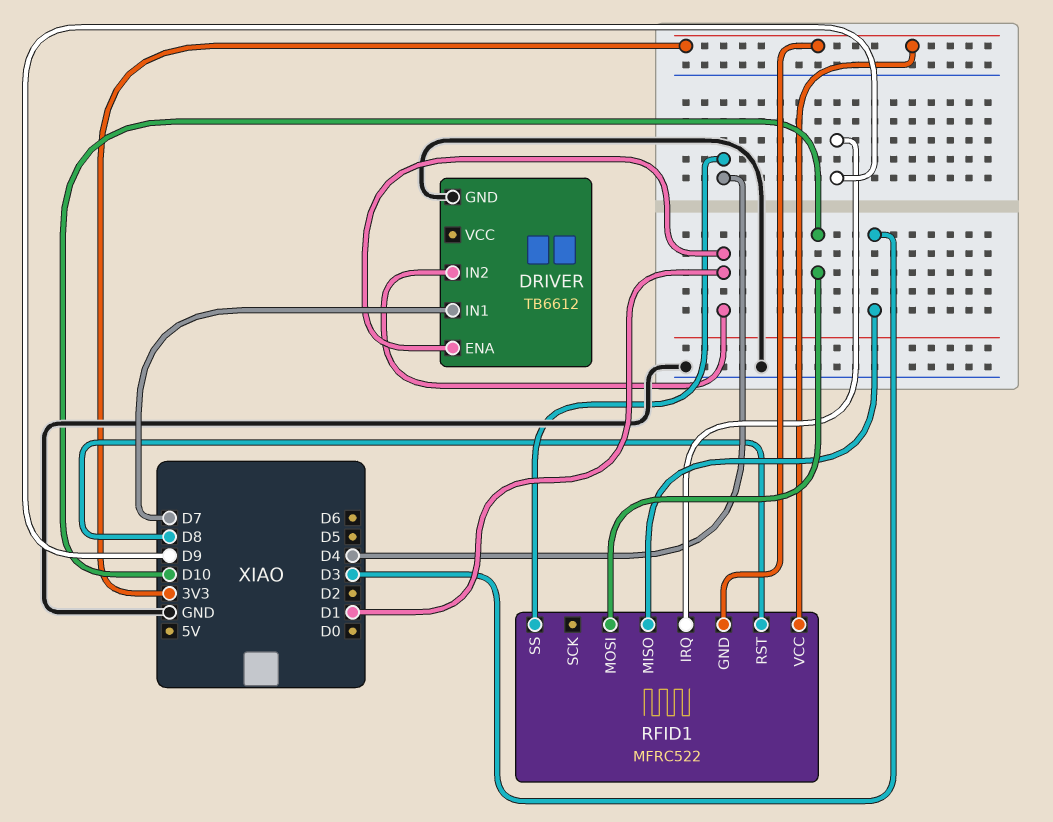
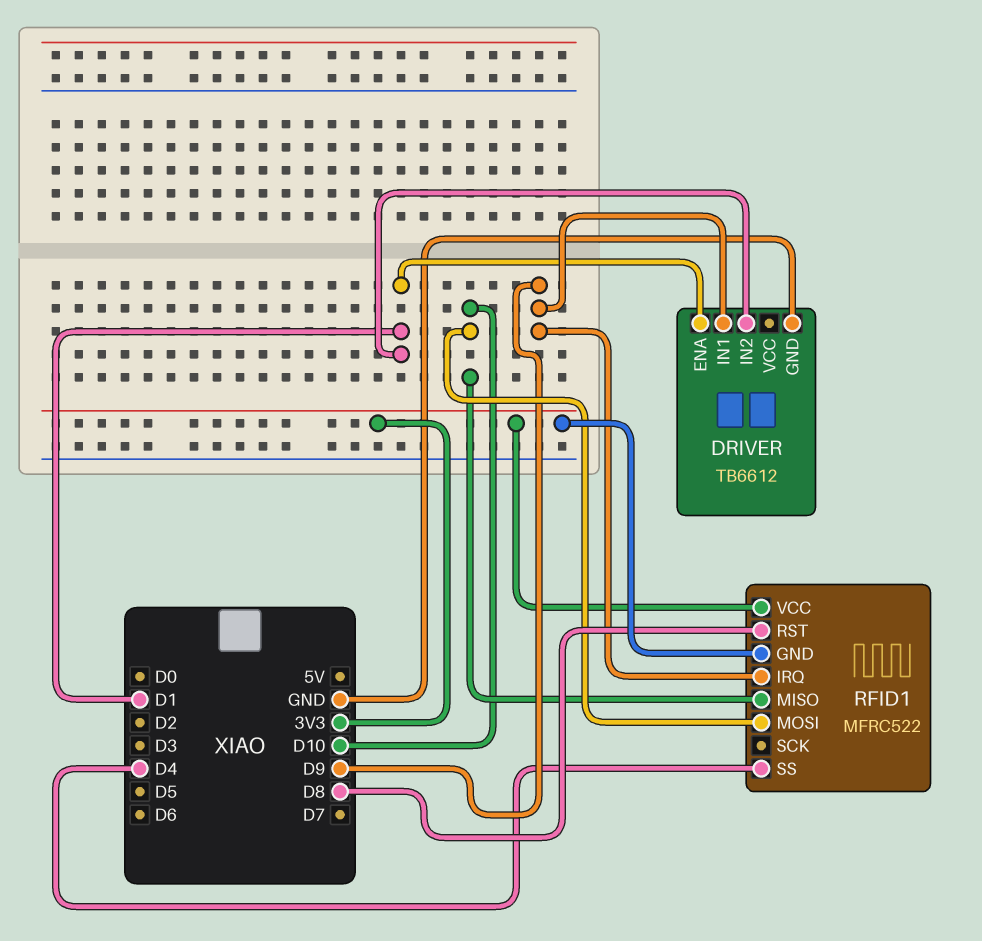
DRIVER pin IN1: D7 -> D9
RFID1 pin MISO: D3 -> D10

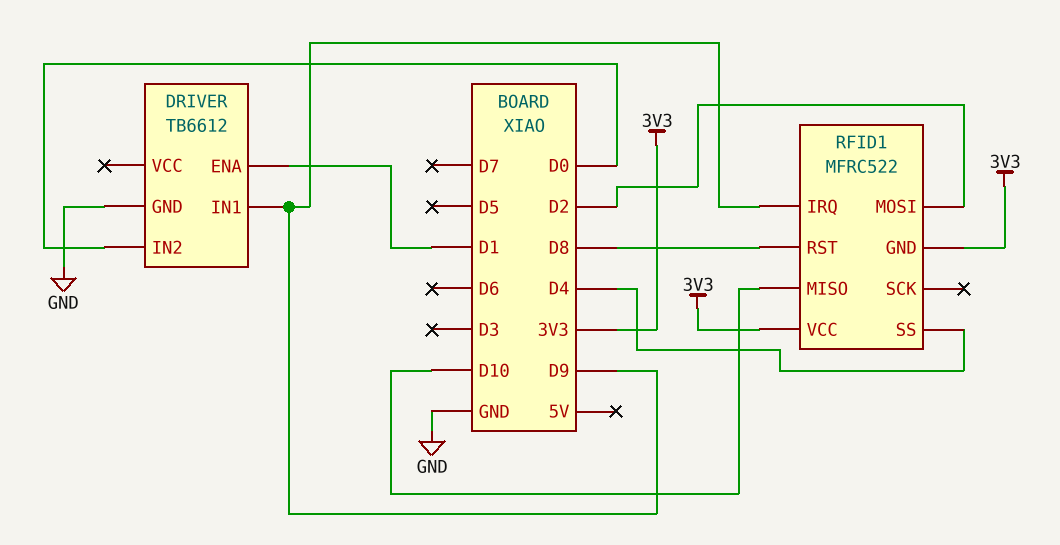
DRIVER pin IN2: D1 -> D0
RFID1 pin MOSI: D10 -> D2

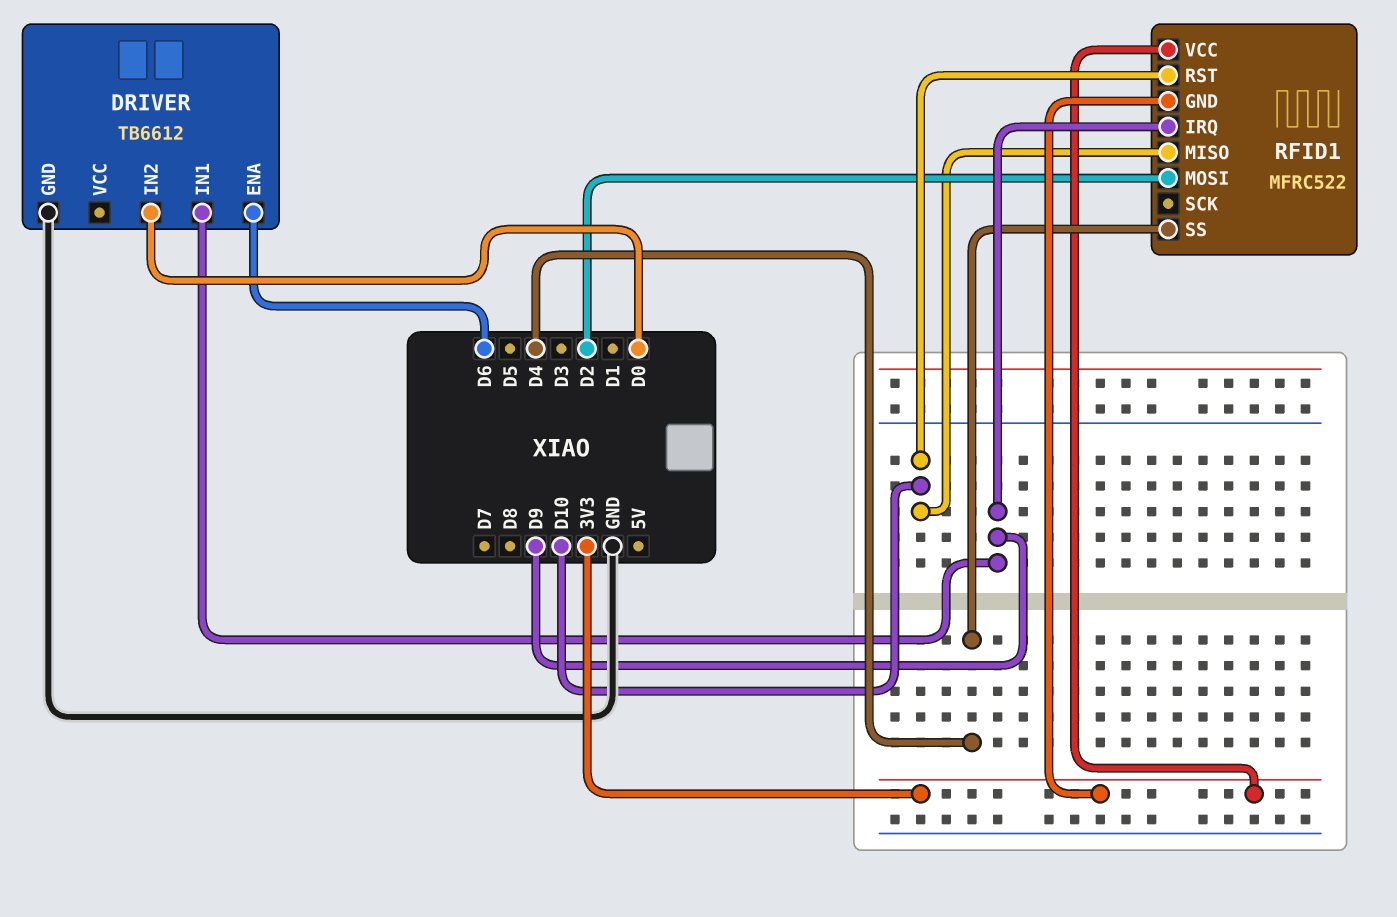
DRIVER pin ENA: D1 -> D6
RFID1 pin RST: D8 -> D10

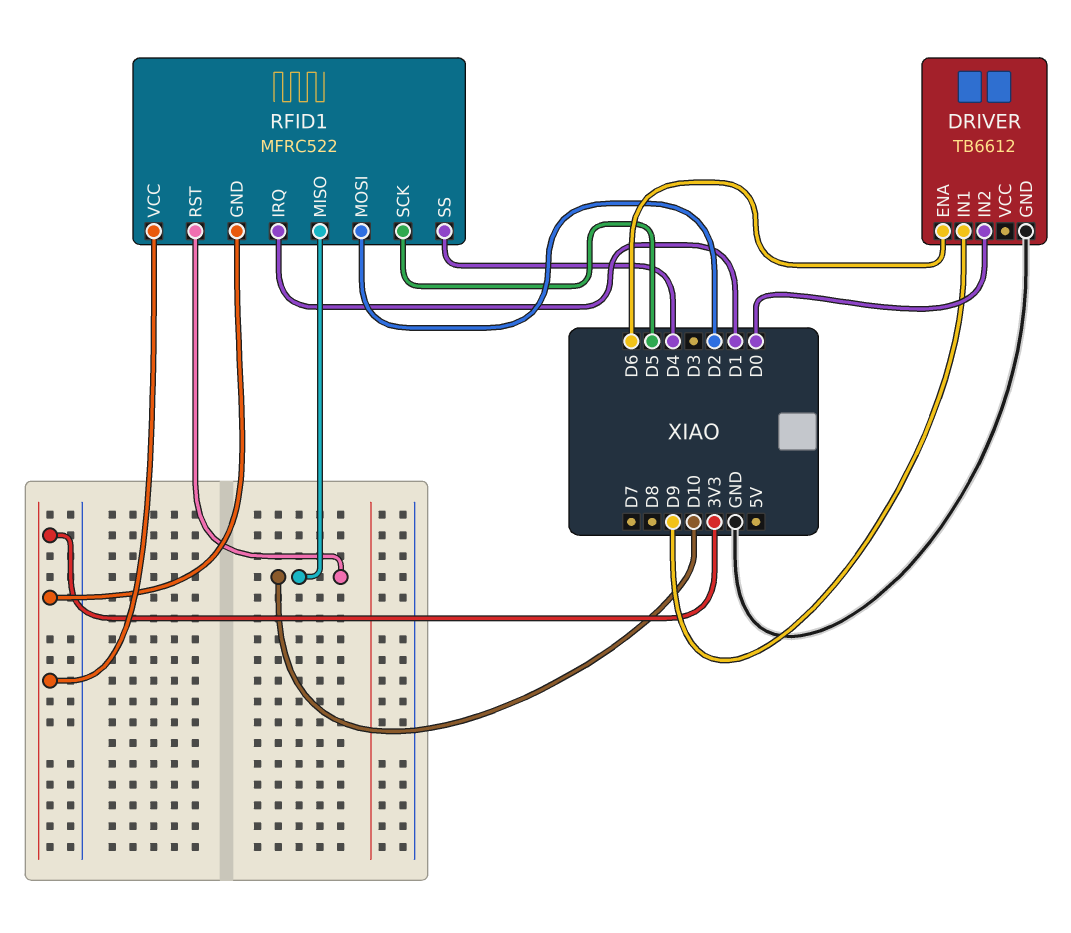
RFID1 pin IRQ: D9 -> D1
RFID1 pin SCK: none -> D5

